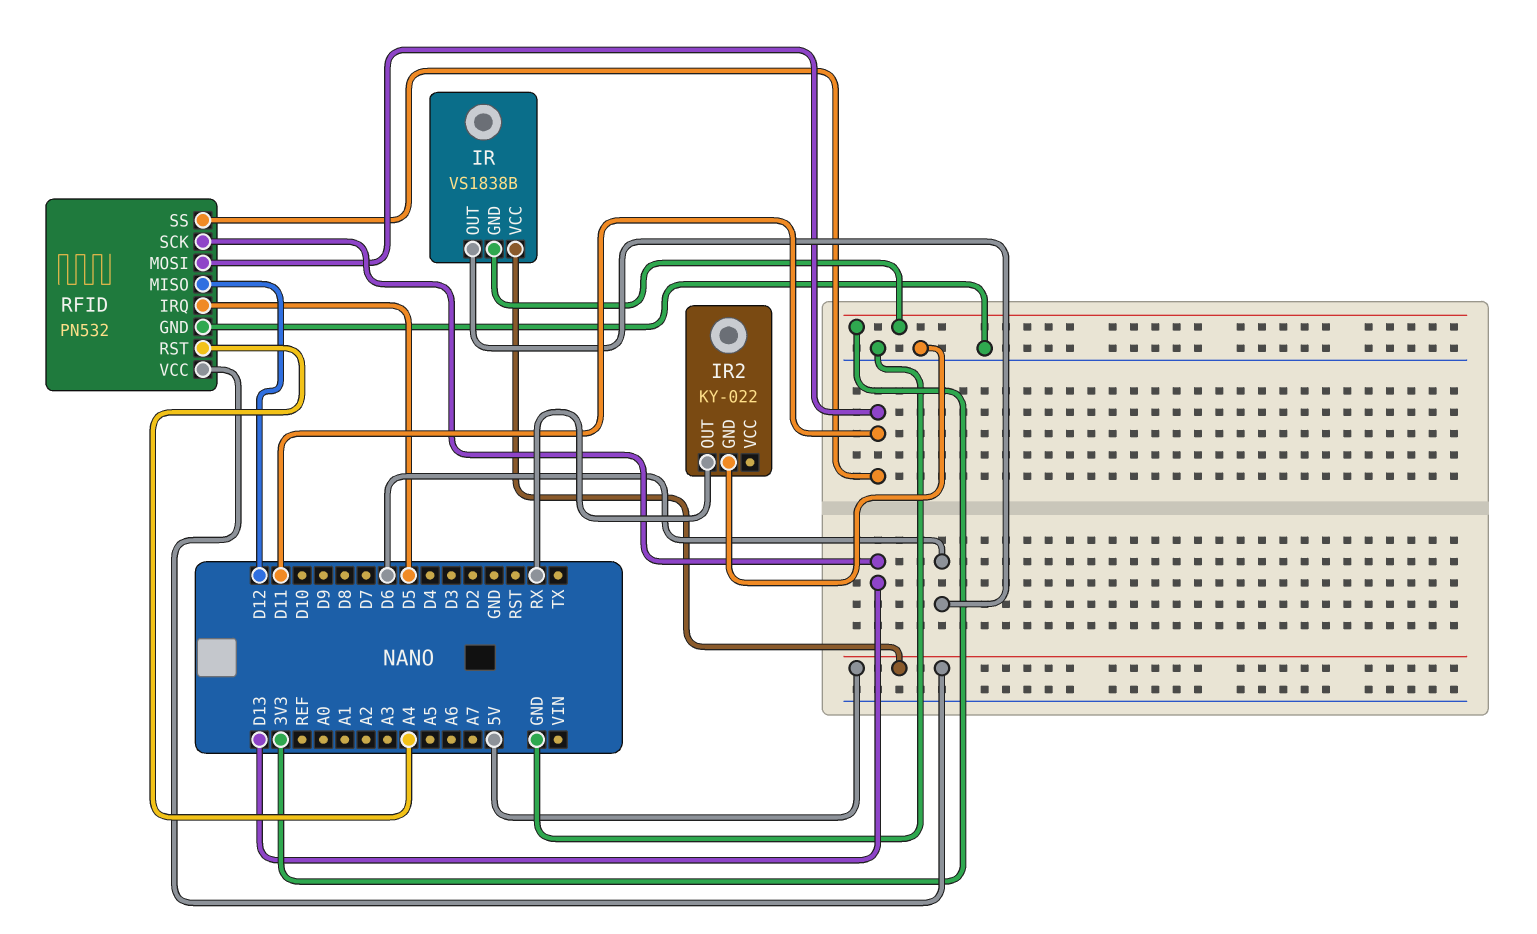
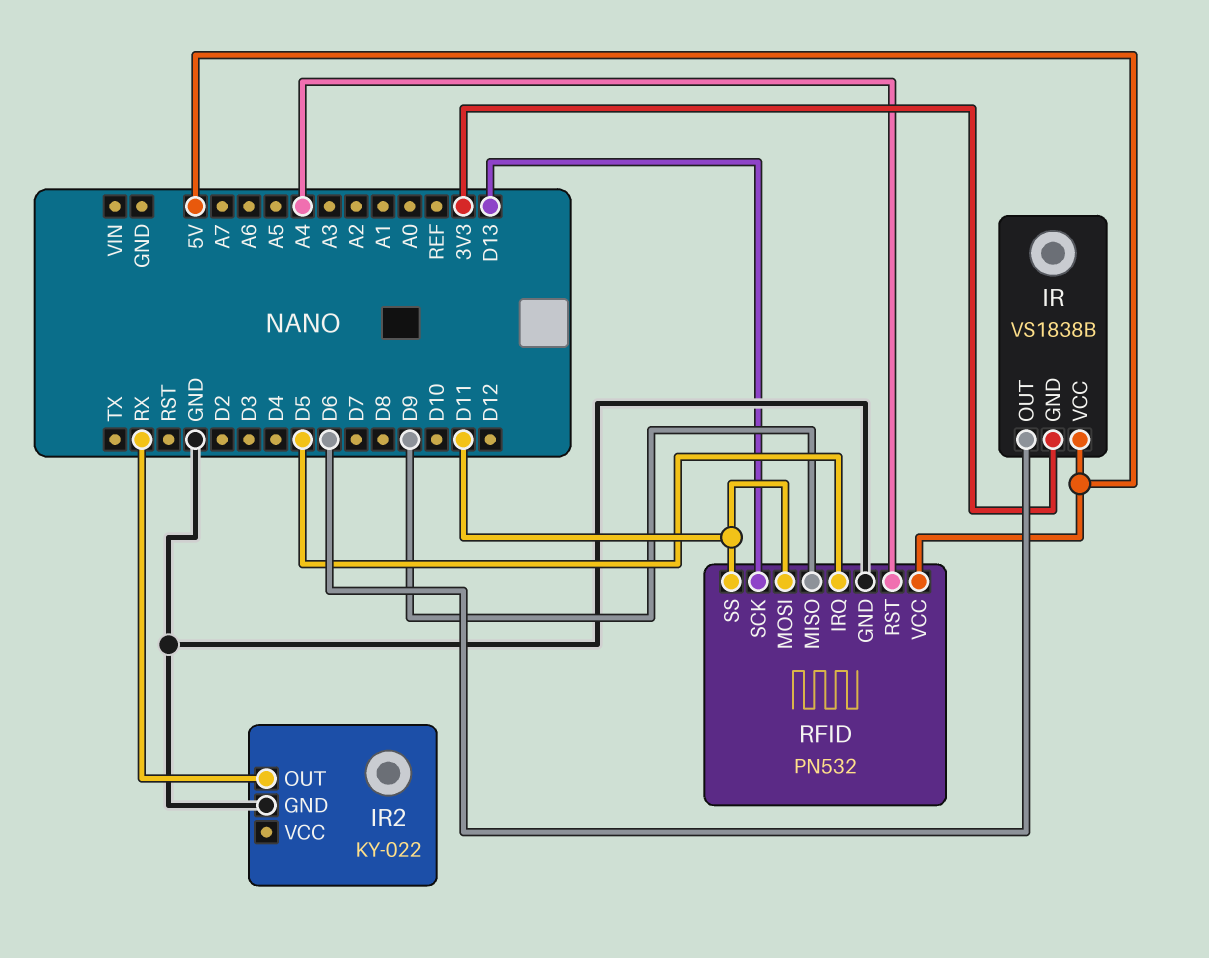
RFID pin MISO: D12 -> D9

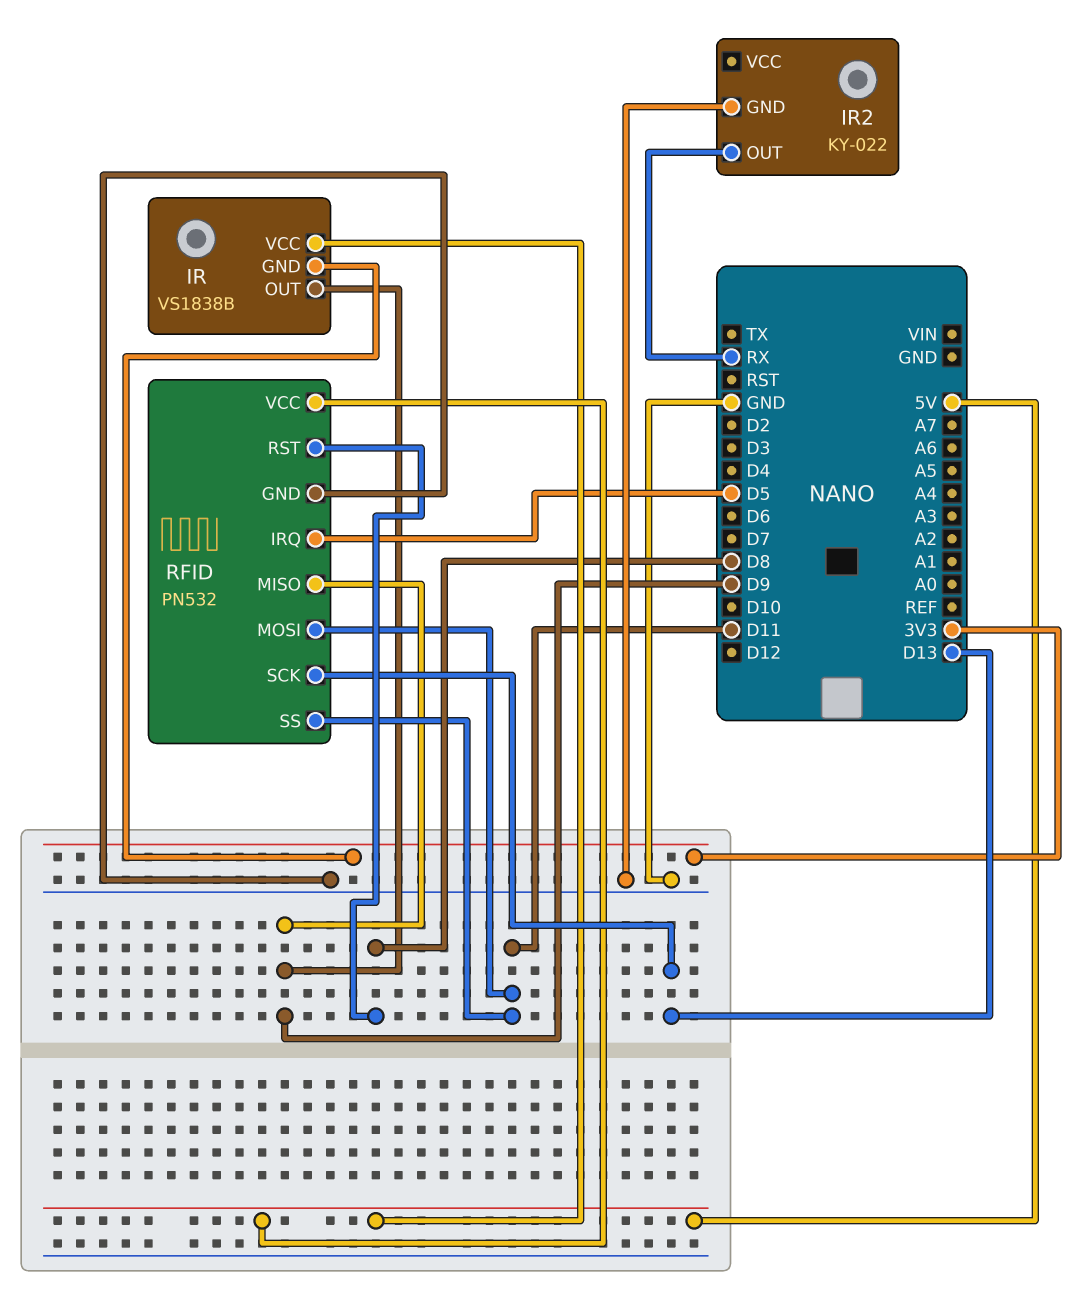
IR pin OUT: D6 -> D9
RFID pin RST: A4 -> D8

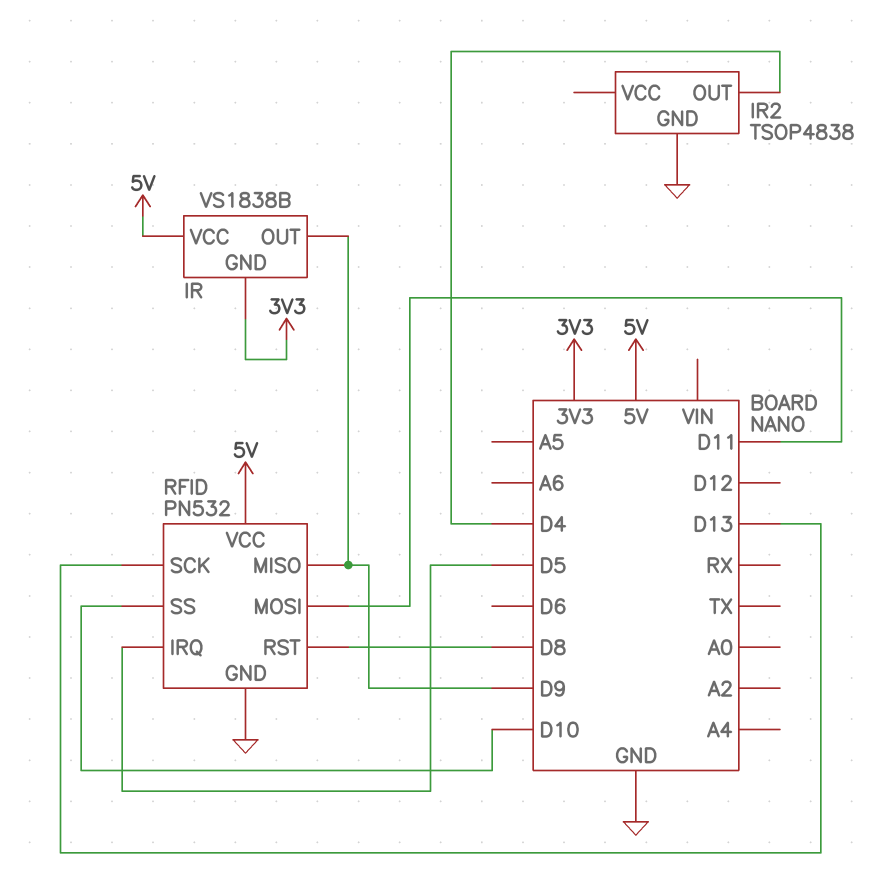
IR2: KY-022 -> TSOP4838
IR2 pin OUT: RX -> D4
RFID pin SS: D11 -> D10

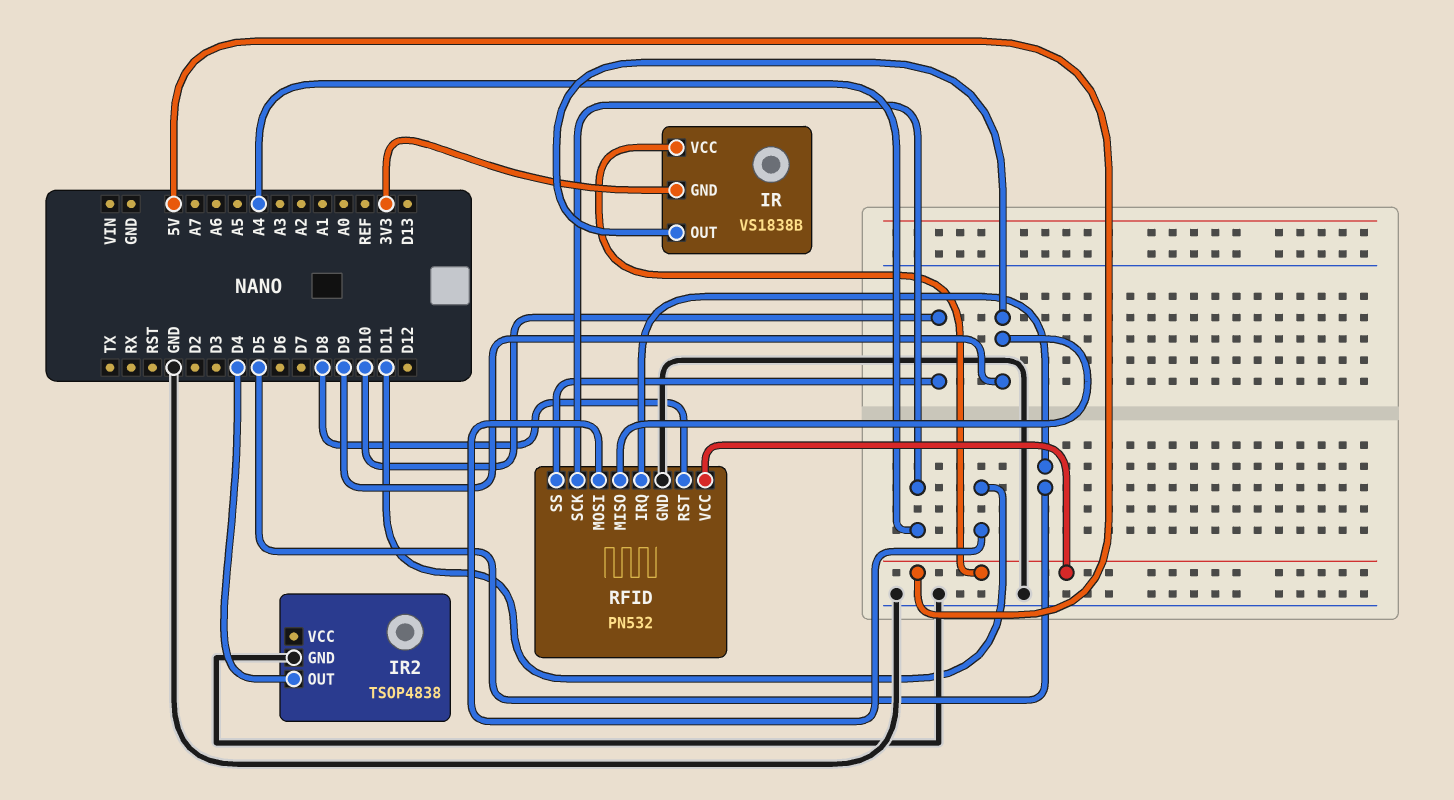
RFID pin SCK: D13 -> A4

